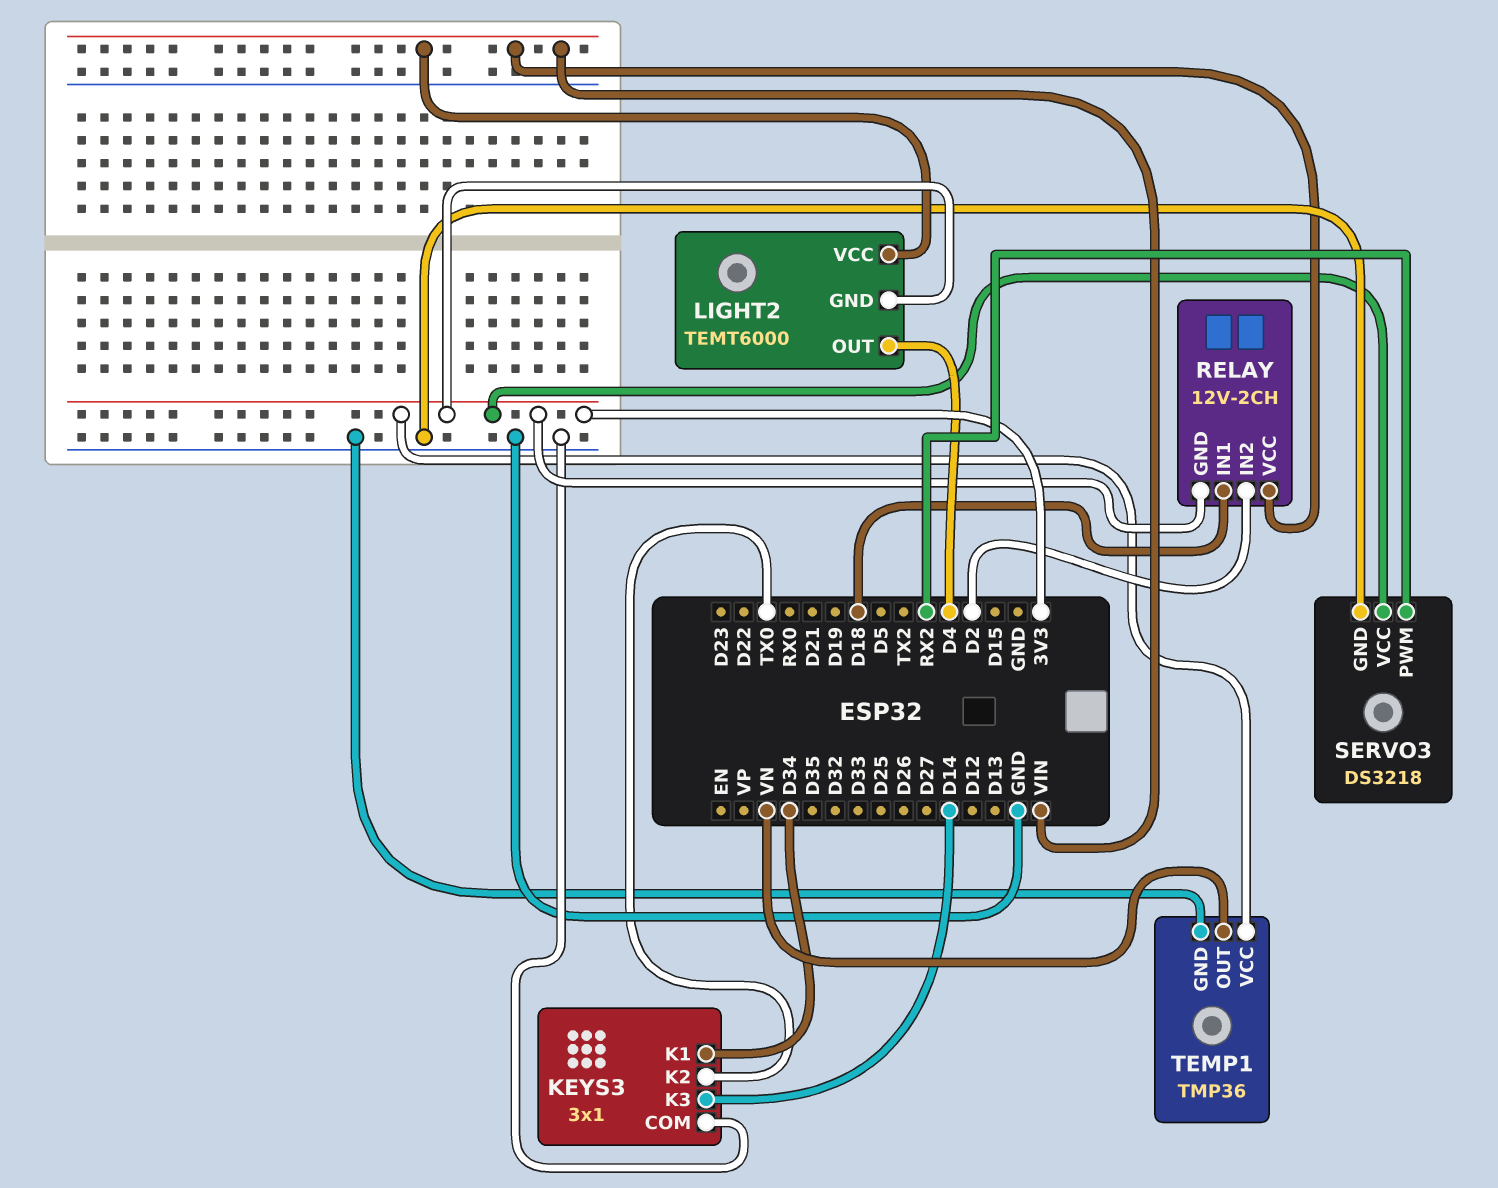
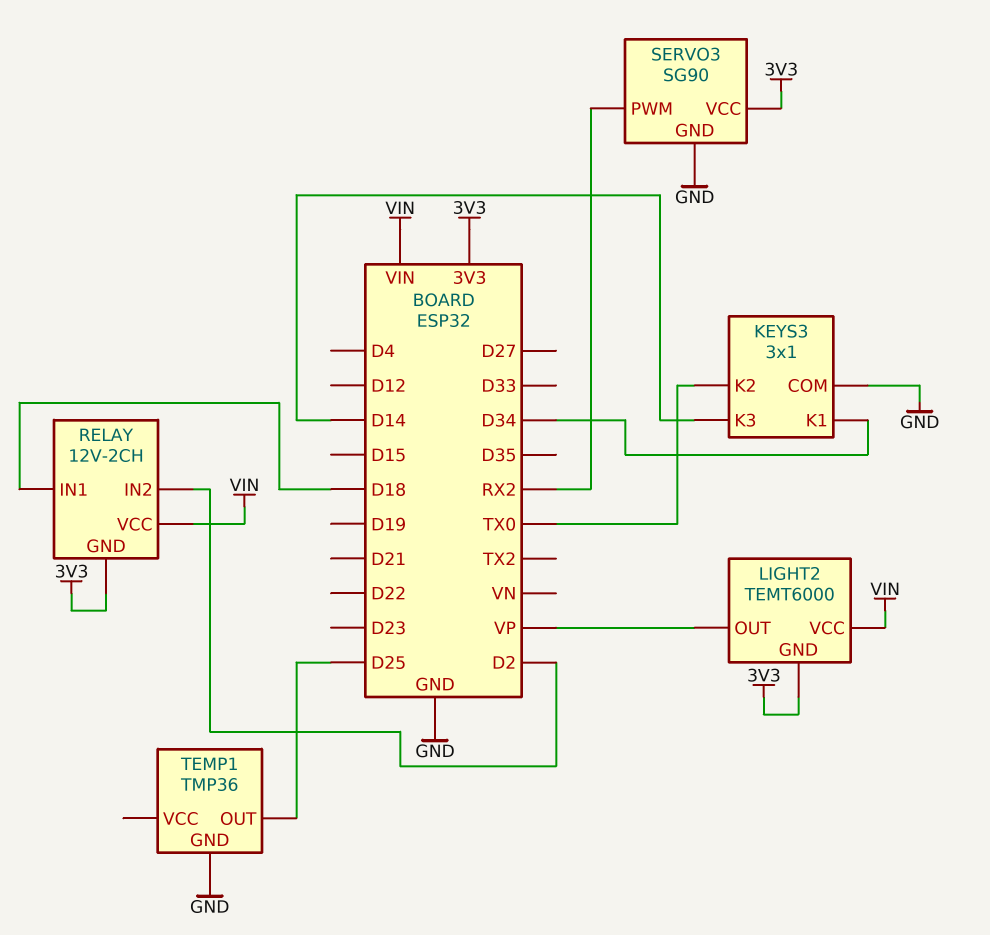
LIGHT2 pin OUT: D4 -> VP
SERVO3: DS3218 -> SG90
TEMP1 pin OUT: VN -> D25
TEMP1 pin VCC: 3V3 -> none

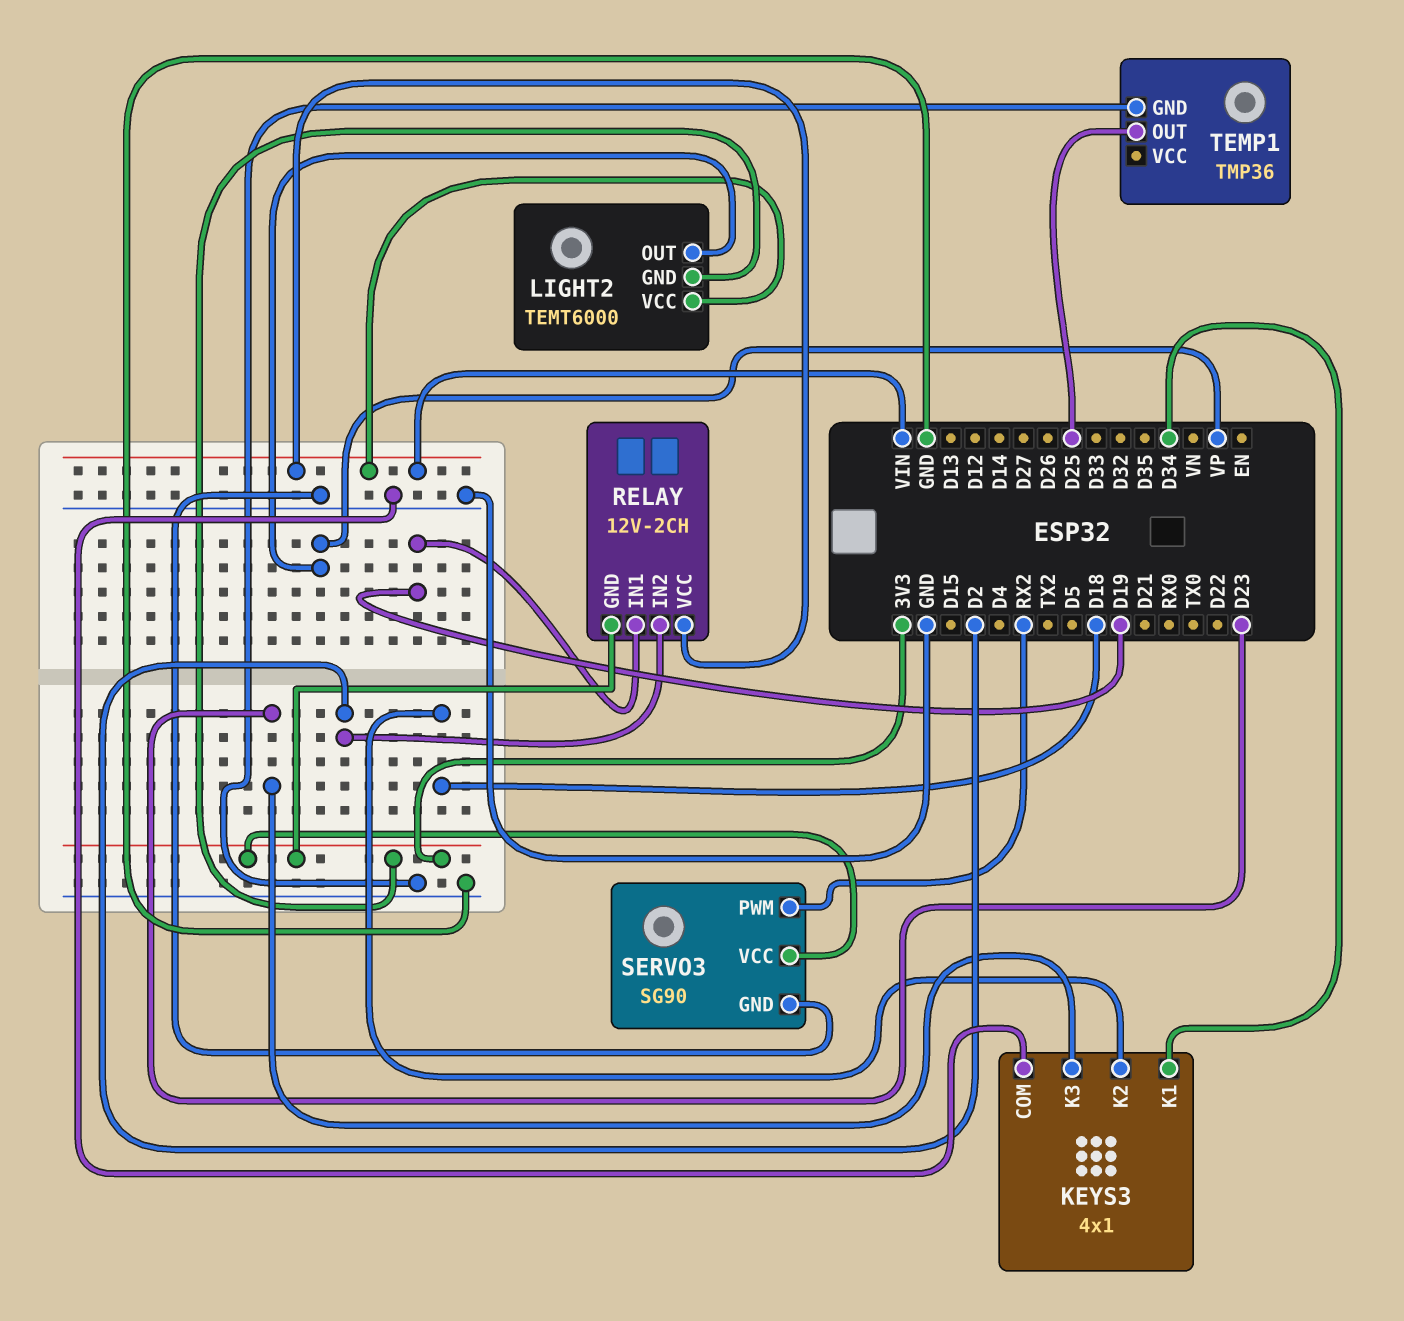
KEYS3: 3x1 -> 4x1
KEYS3 pin K2: TX0 -> D18
KEYS3 pin K3: D14 -> D23
RELAY pin IN1: D18 -> D19

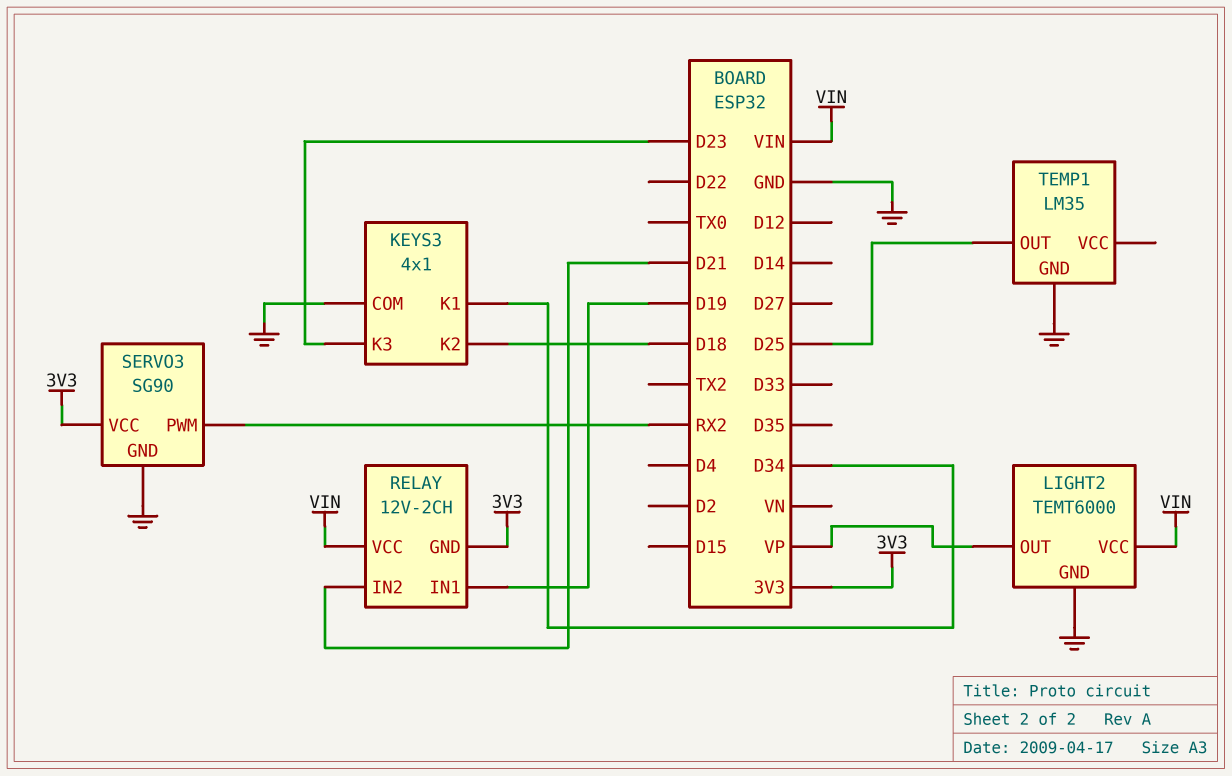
LIGHT2 pin GND: 3V3 -> GND
RELAY pin IN2: D2 -> D21
TEMP1: TMP36 -> LM35

